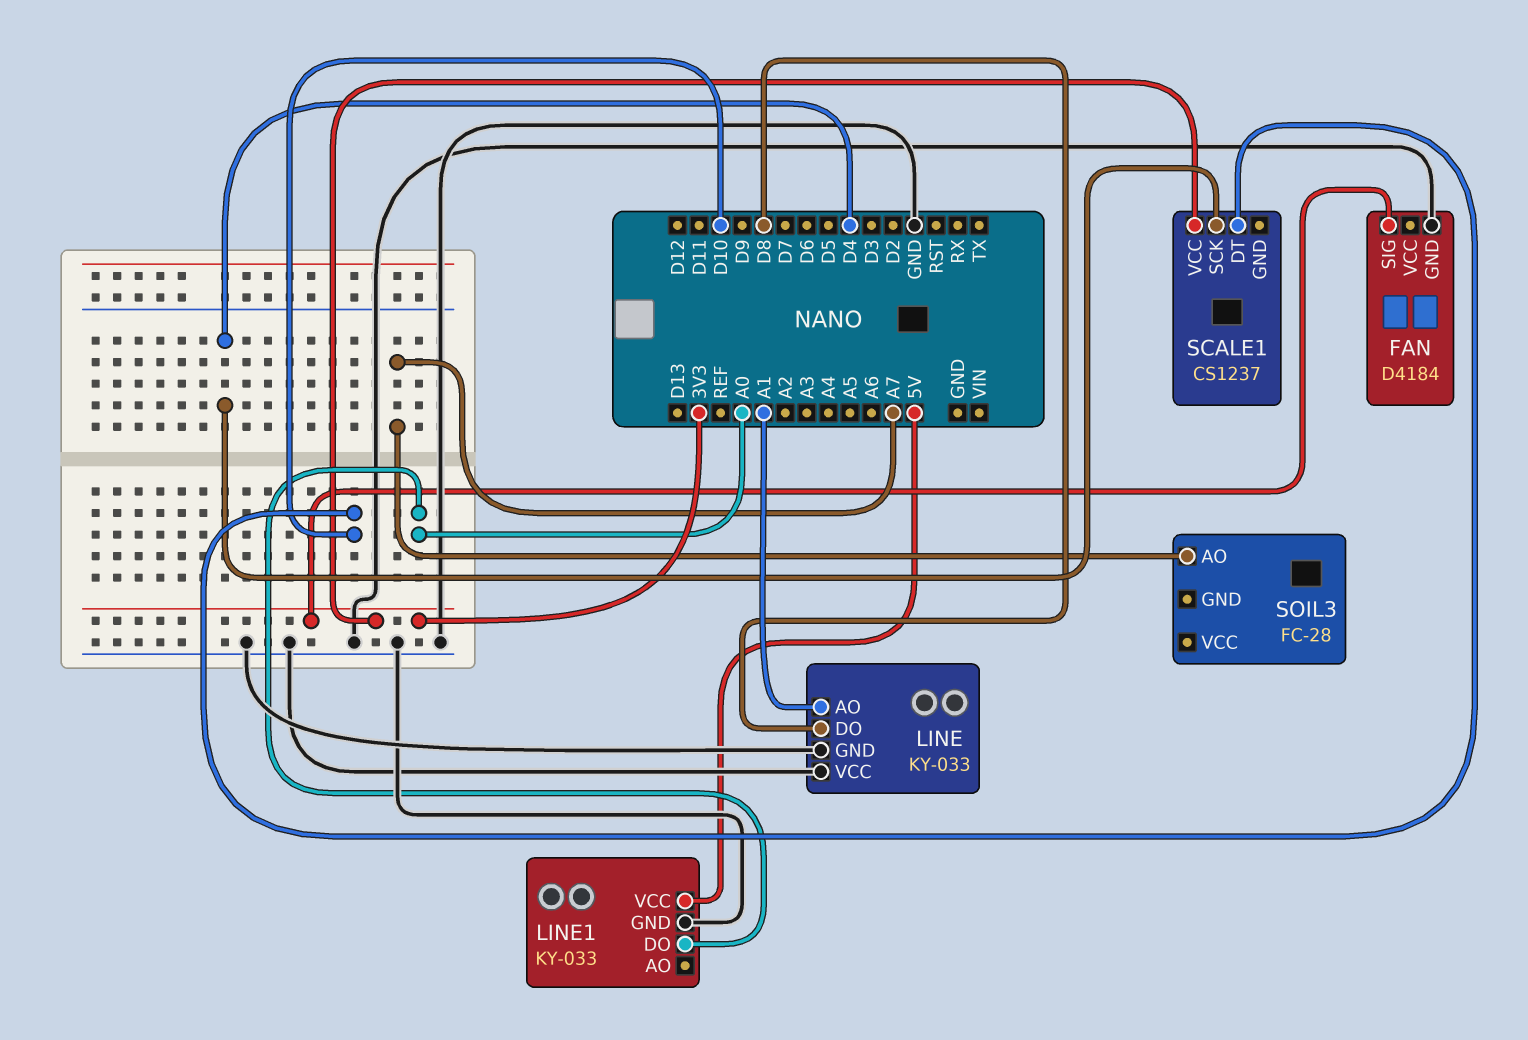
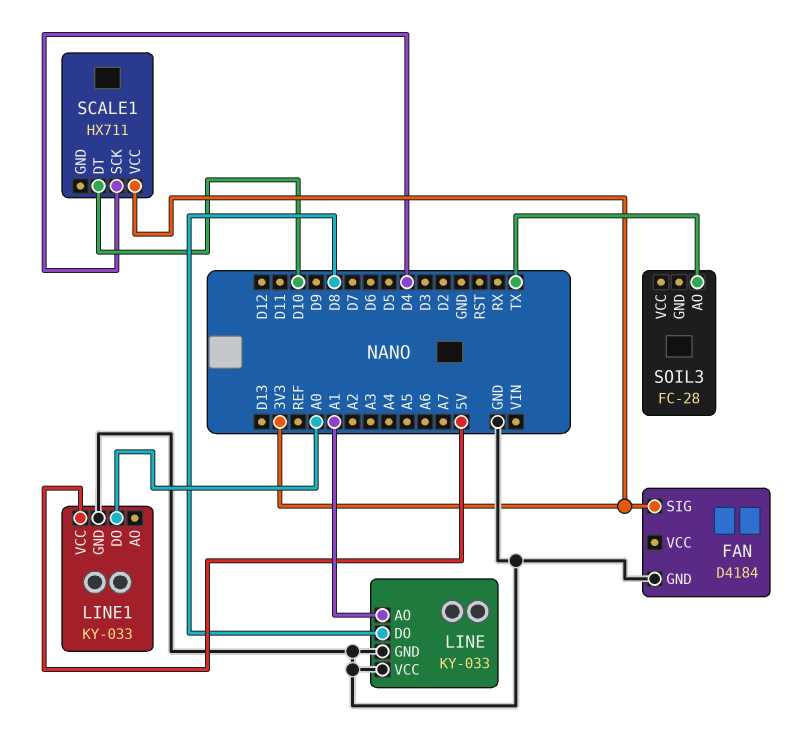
SCALE1: CS1237 -> HX711
SOIL3 pin AO: A7 -> TX

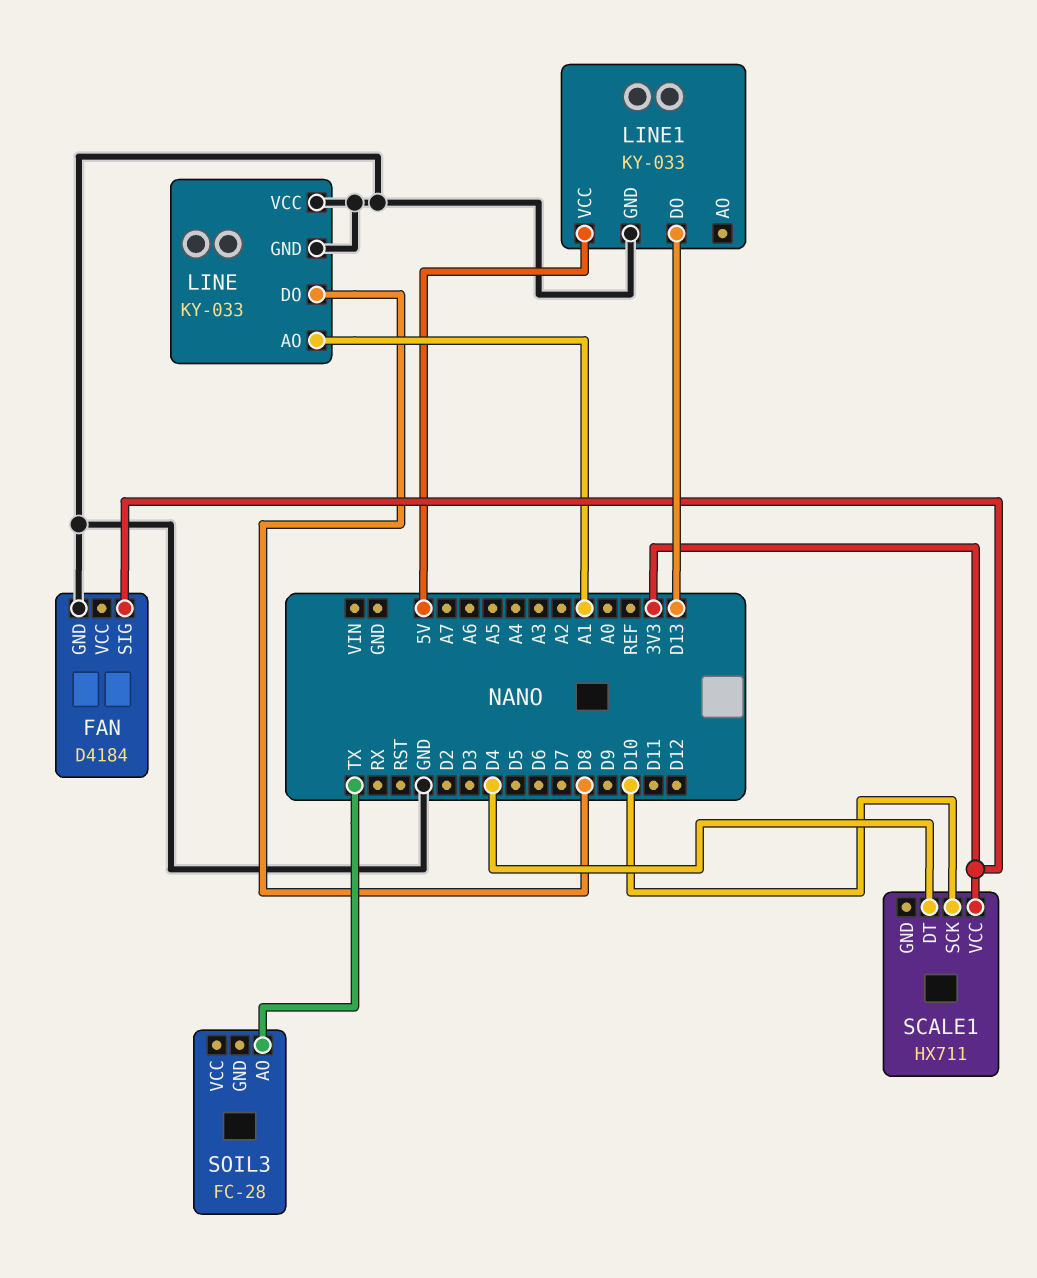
LINE1 pin DO: A0 -> D13
SCALE1 pin DT: D10 -> D4
SCALE1 pin SCK: D4 -> D10

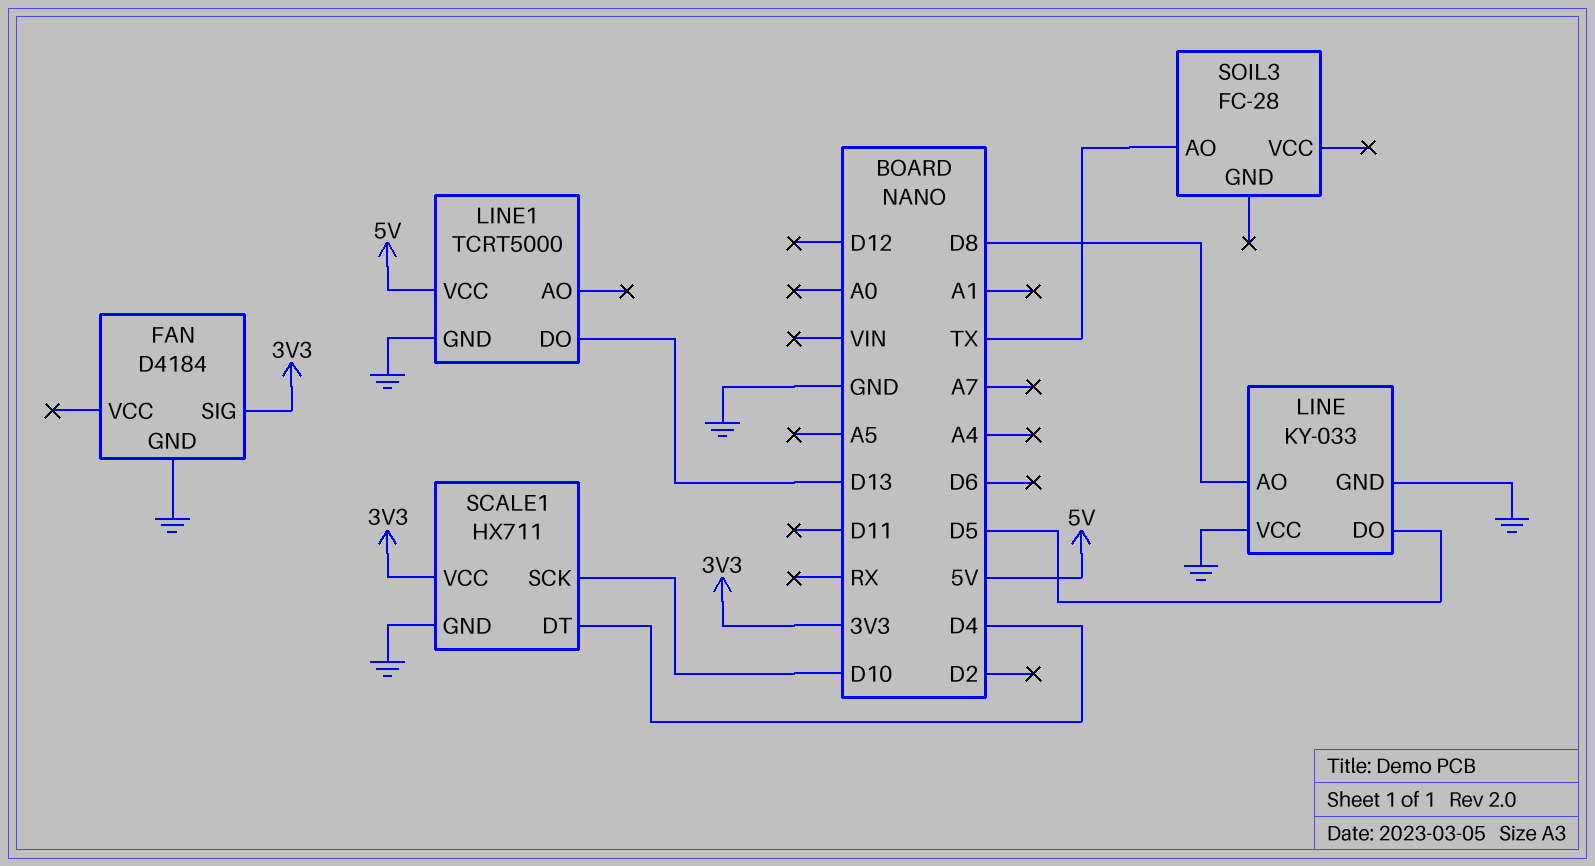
LINE pin AO: A1 -> D8
LINE pin DO: D8 -> D5
LINE1: KY-033 -> TCRT5000
SCALE1 pin GND: none -> GND

